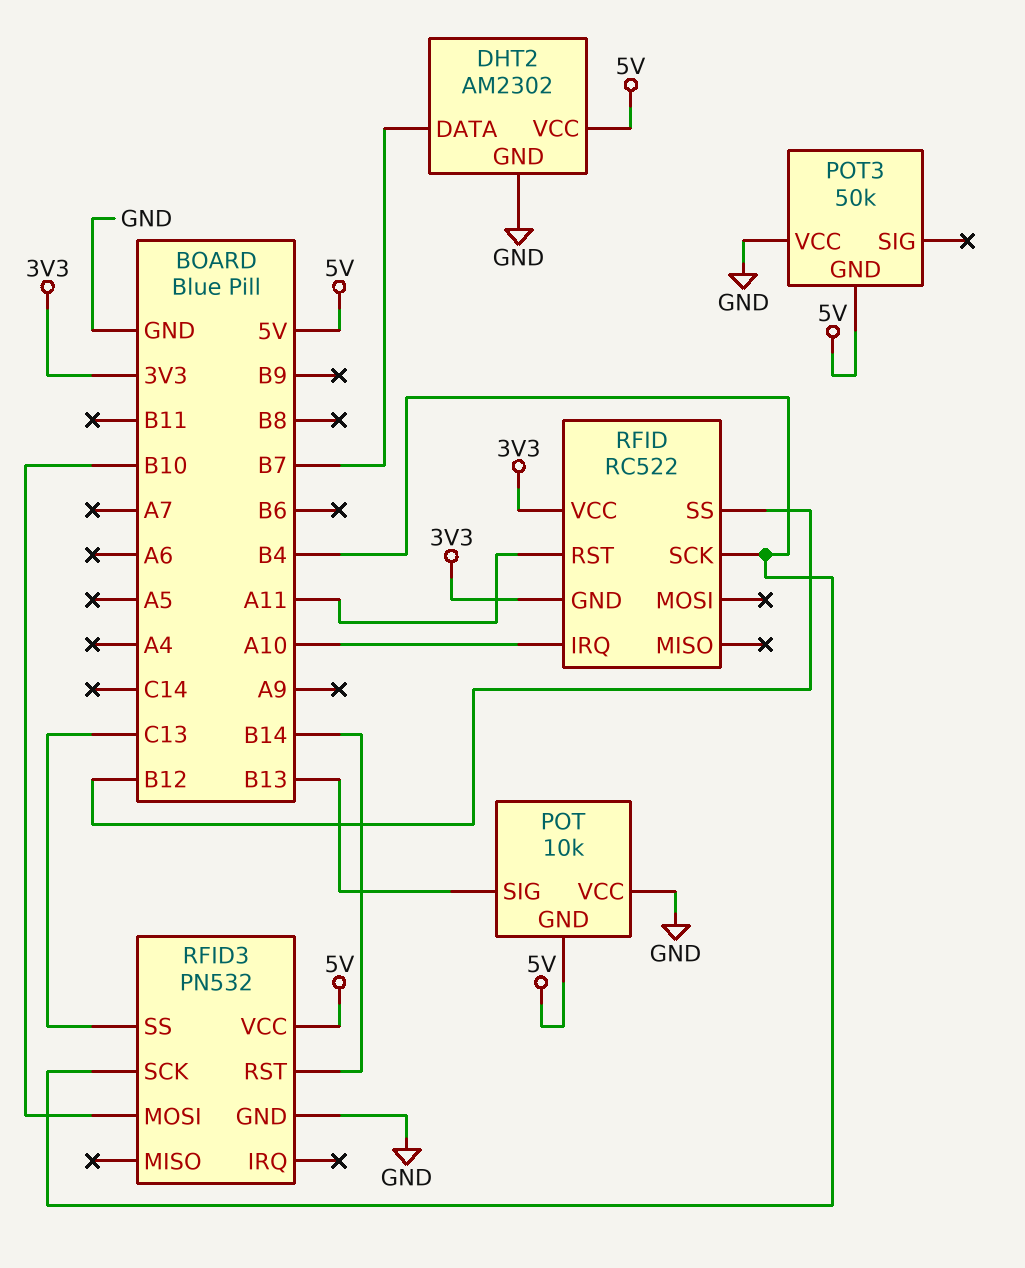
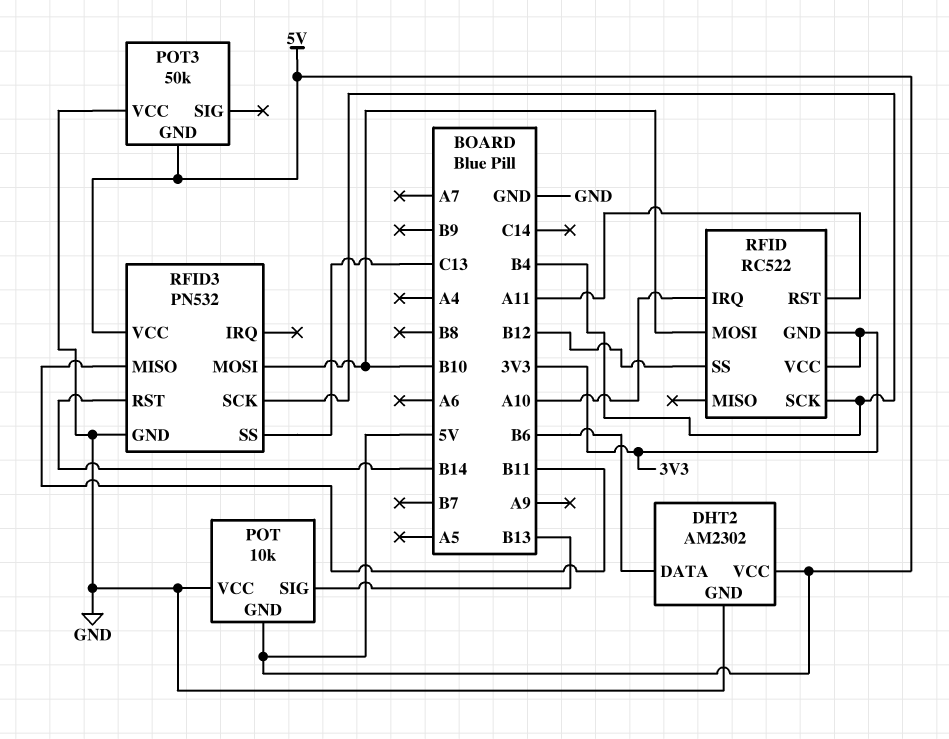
DHT2 pin DATA: B7 -> B6
RFID pin MOSI: none -> B10
RFID3 pin MISO: none -> B11

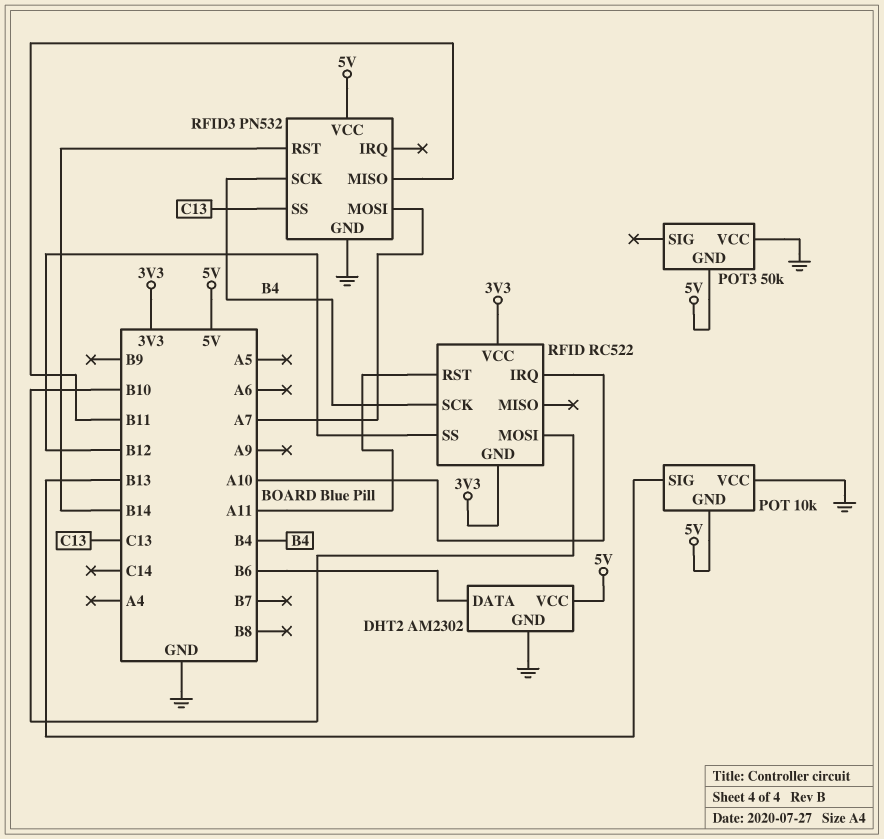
RFID3 pin MOSI: B10 -> A7

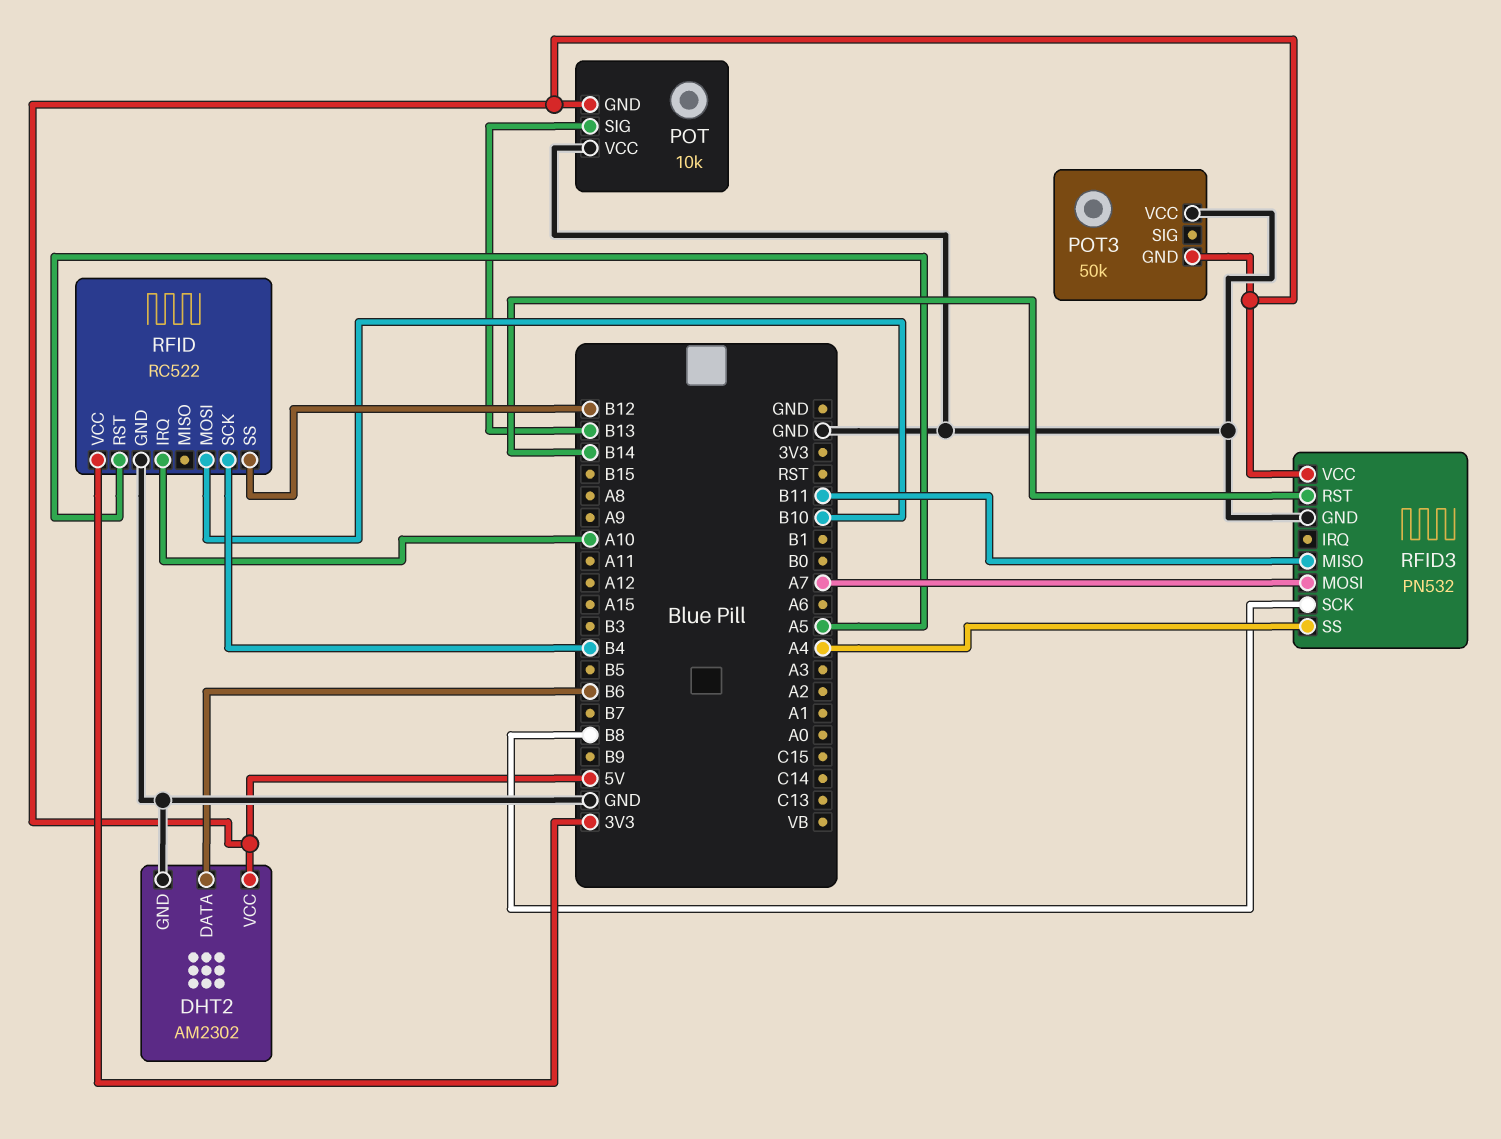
RFID pin GND: 3V3 -> GND
RFID pin RST: A11 -> A5
RFID3 pin SCK: B4 -> B8
RFID3 pin SS: C13 -> A4

